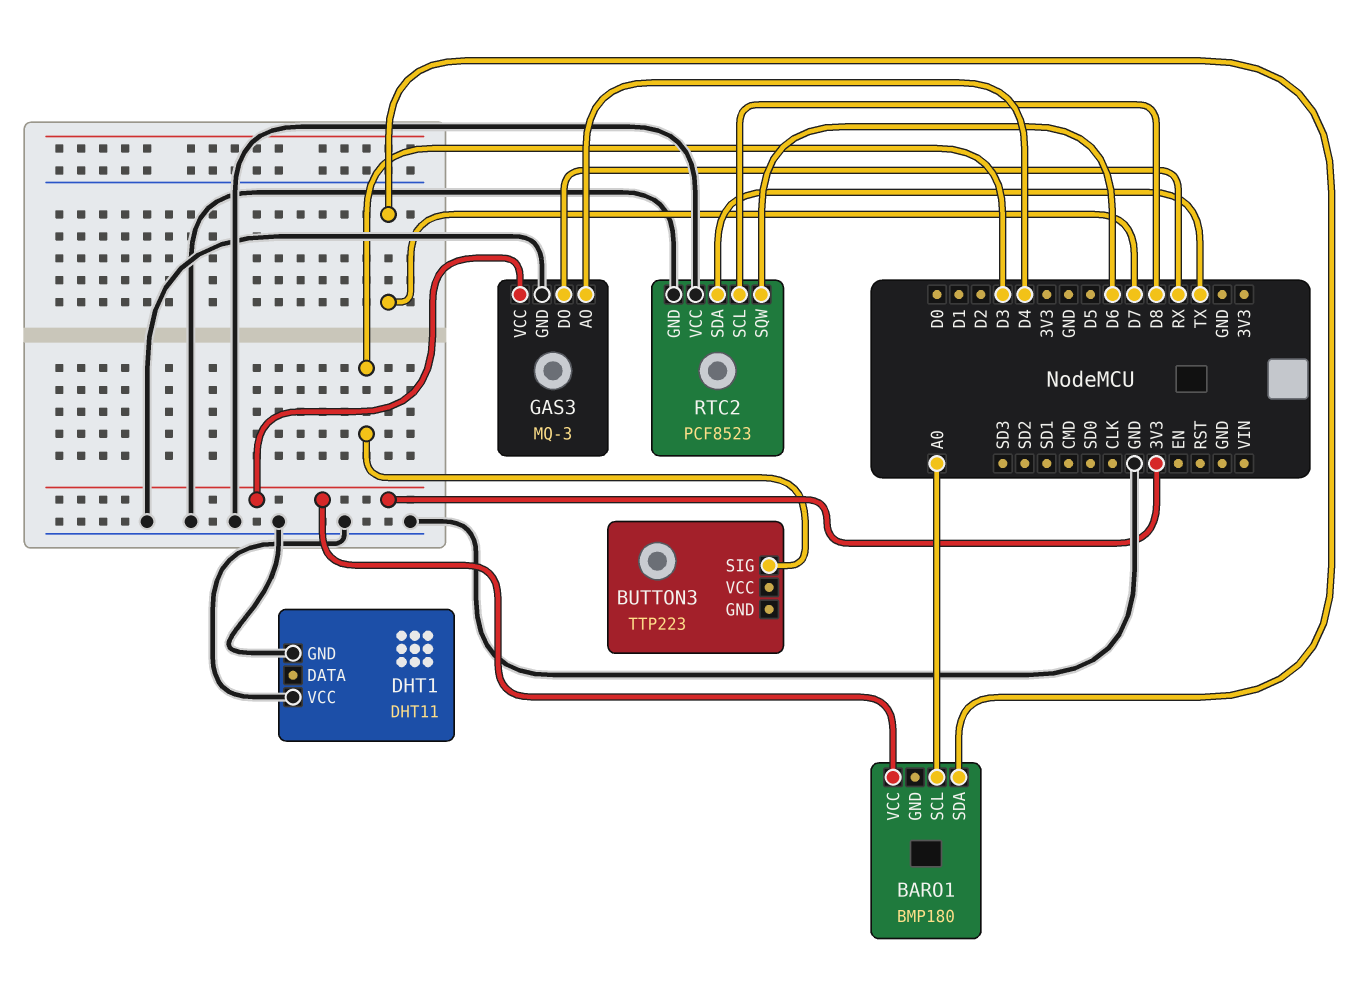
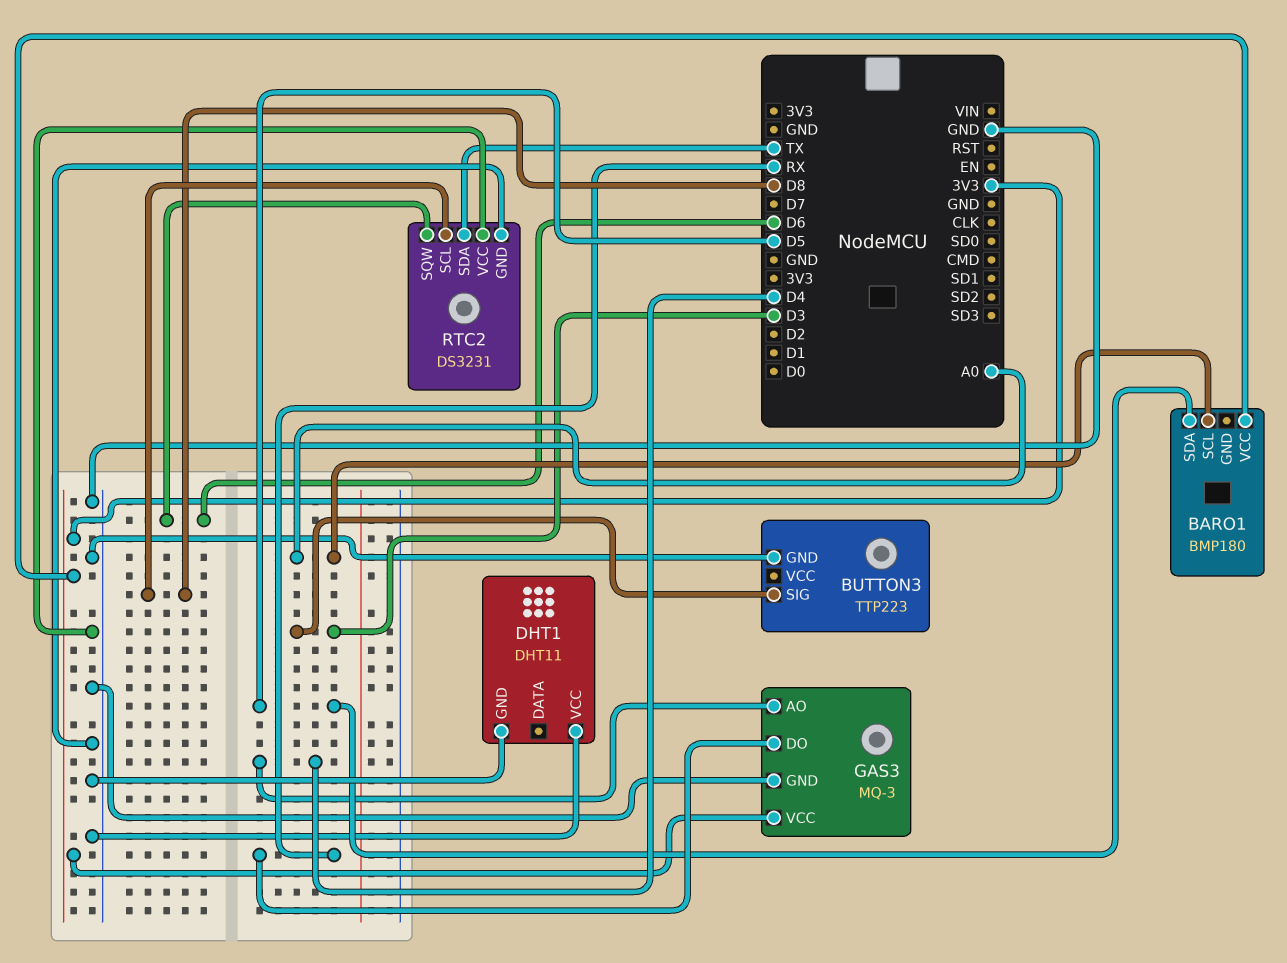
BARO1 pin SDA: D7 -> D5
BUTTON3 pin GND: none -> GND
RTC2: PCF8523 -> DS3231

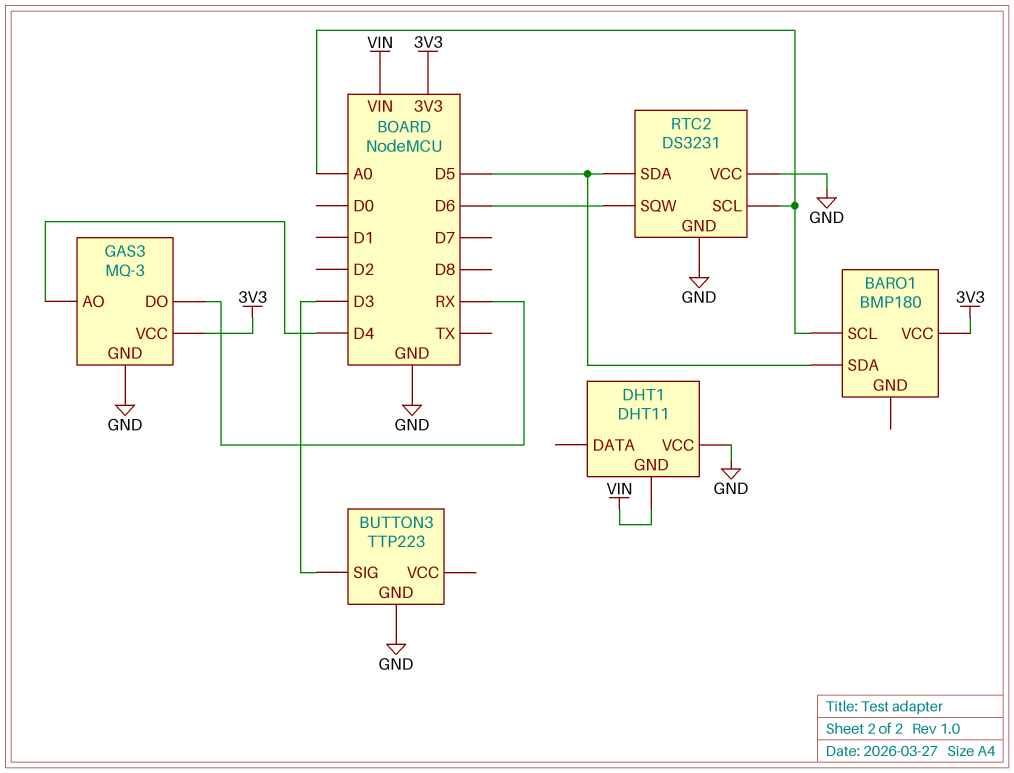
DHT1 pin GND: GND -> VIN
RTC2 pin SCL: D8 -> A0
RTC2 pin SDA: TX -> D5

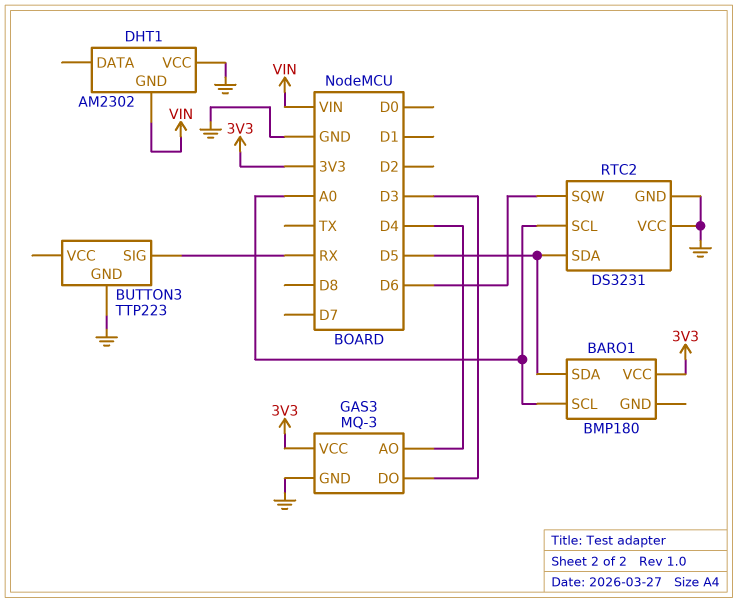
BUTTON3 pin SIG: D3 -> RX
DHT1: DHT11 -> AM2302
GAS3 pin DO: RX -> D3

